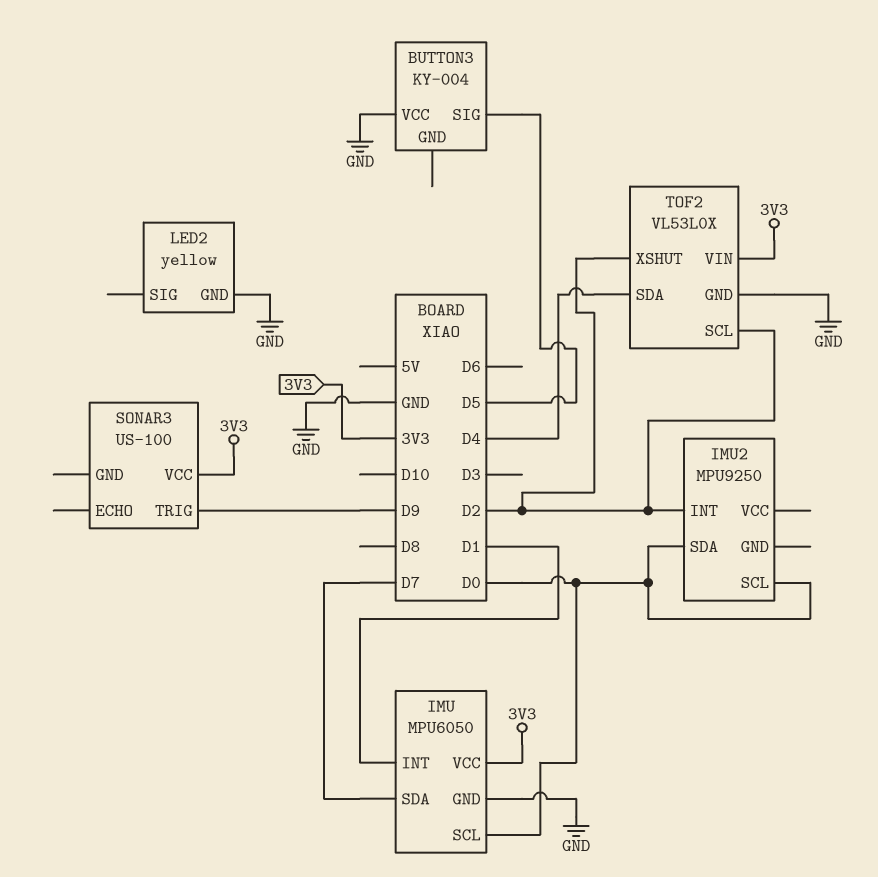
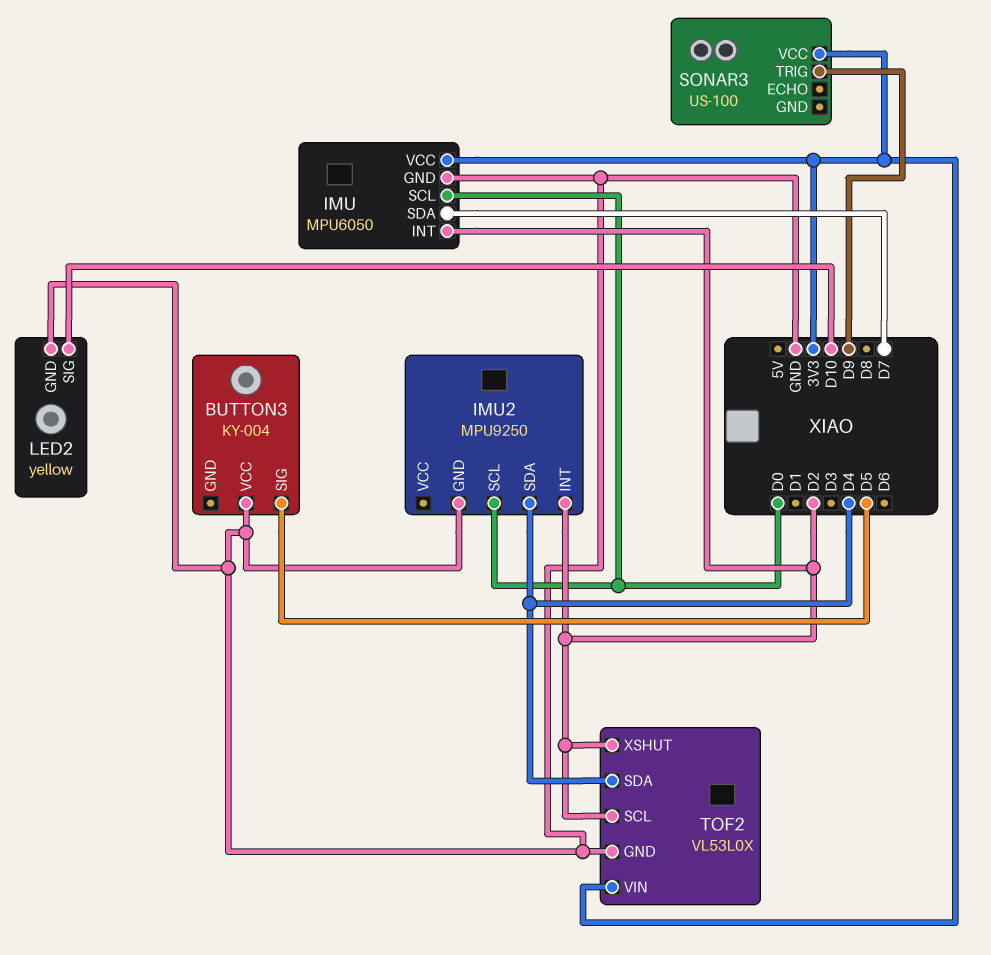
IMU pin INT: D1 -> D2
IMU2 pin GND: none -> GND
IMU2 pin SDA: D0 -> D4
LED2 pin SIG: none -> D10

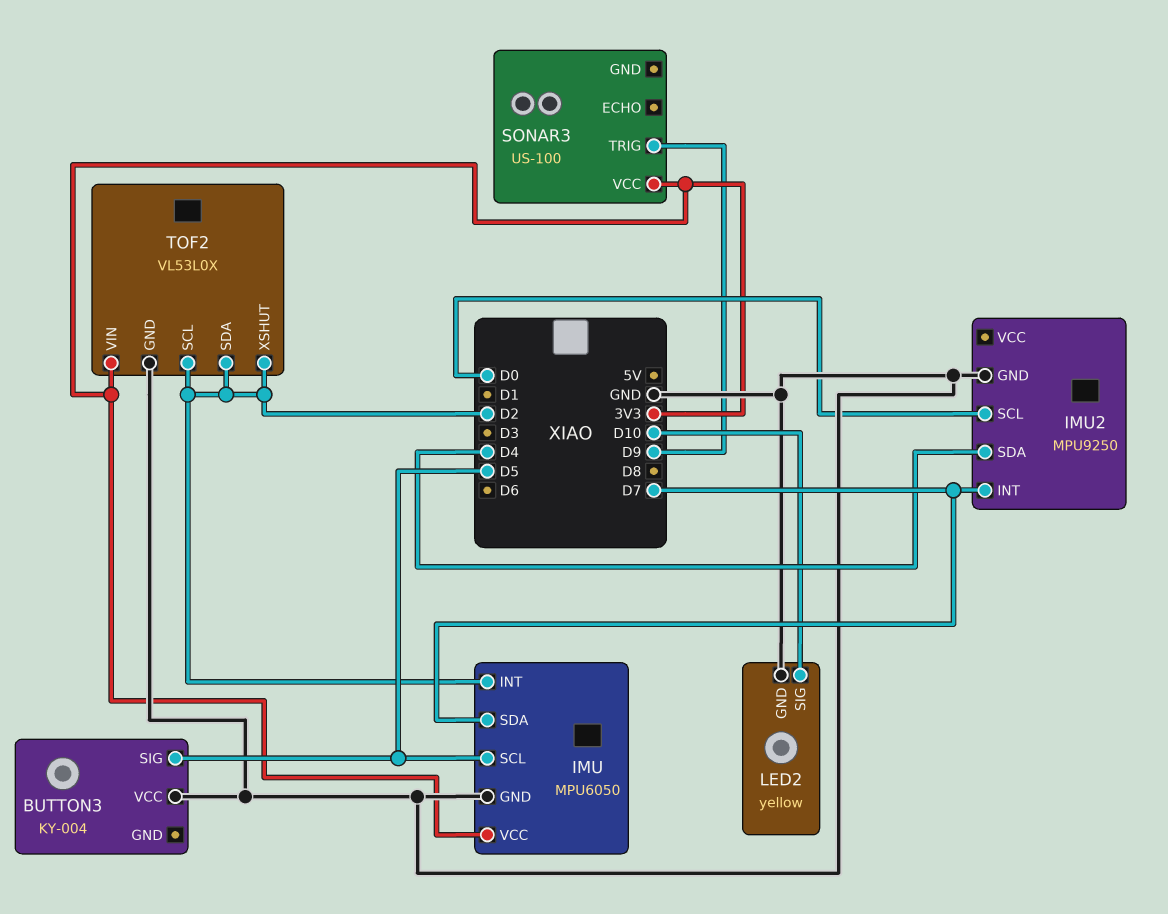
IMU pin SCL: D0 -> D5
IMU2 pin INT: D2 -> D7
TOF2 pin SDA: D4 -> D2

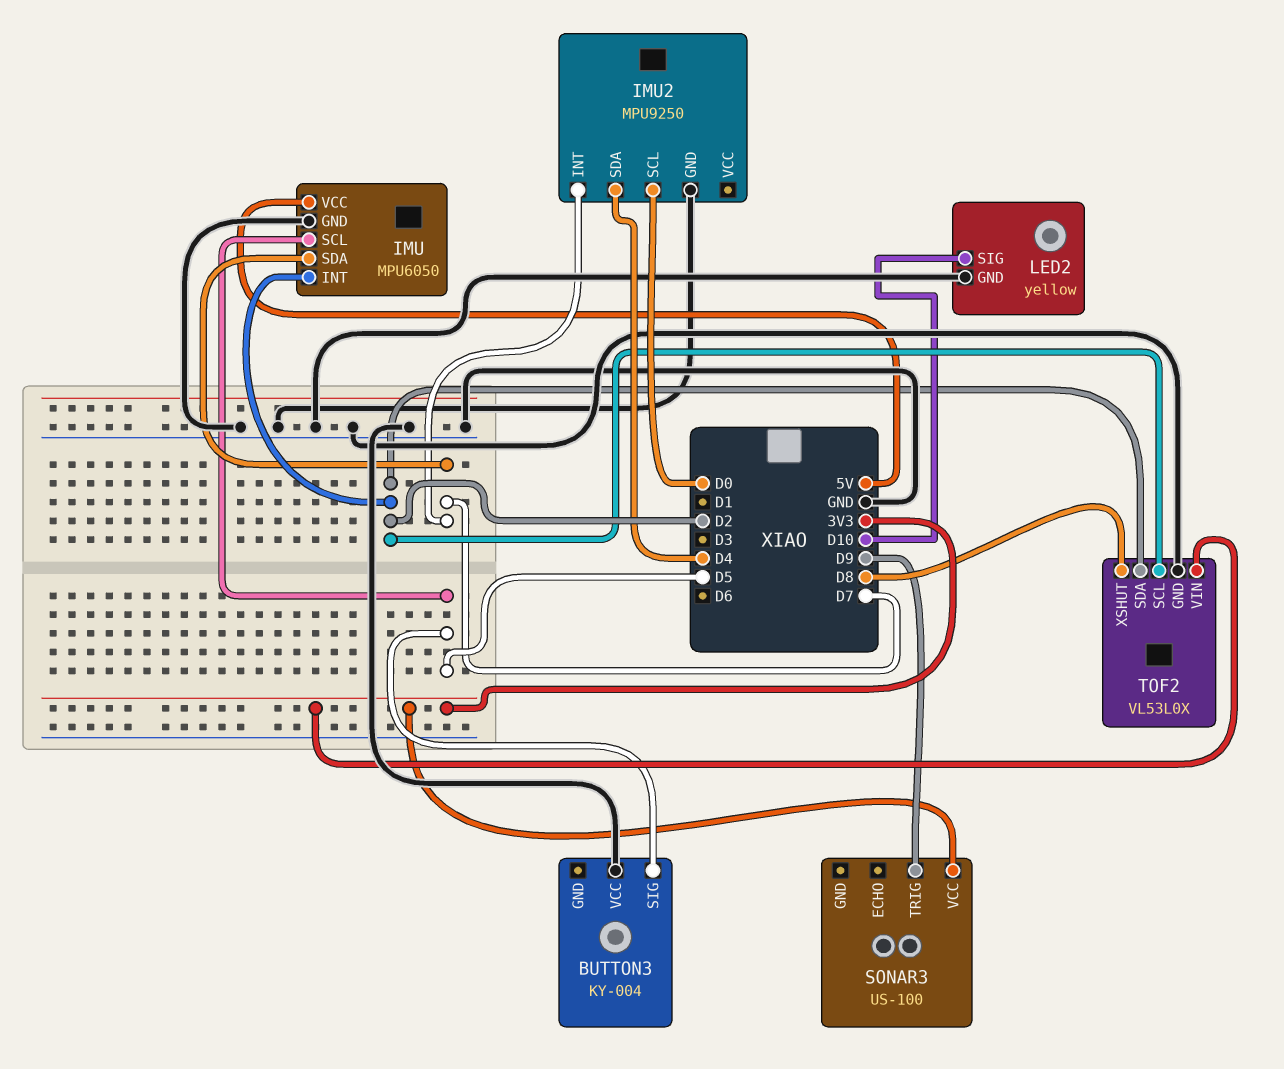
IMU pin VCC: 3V3 -> 5V
TOF2 pin XSHUT: D2 -> D8

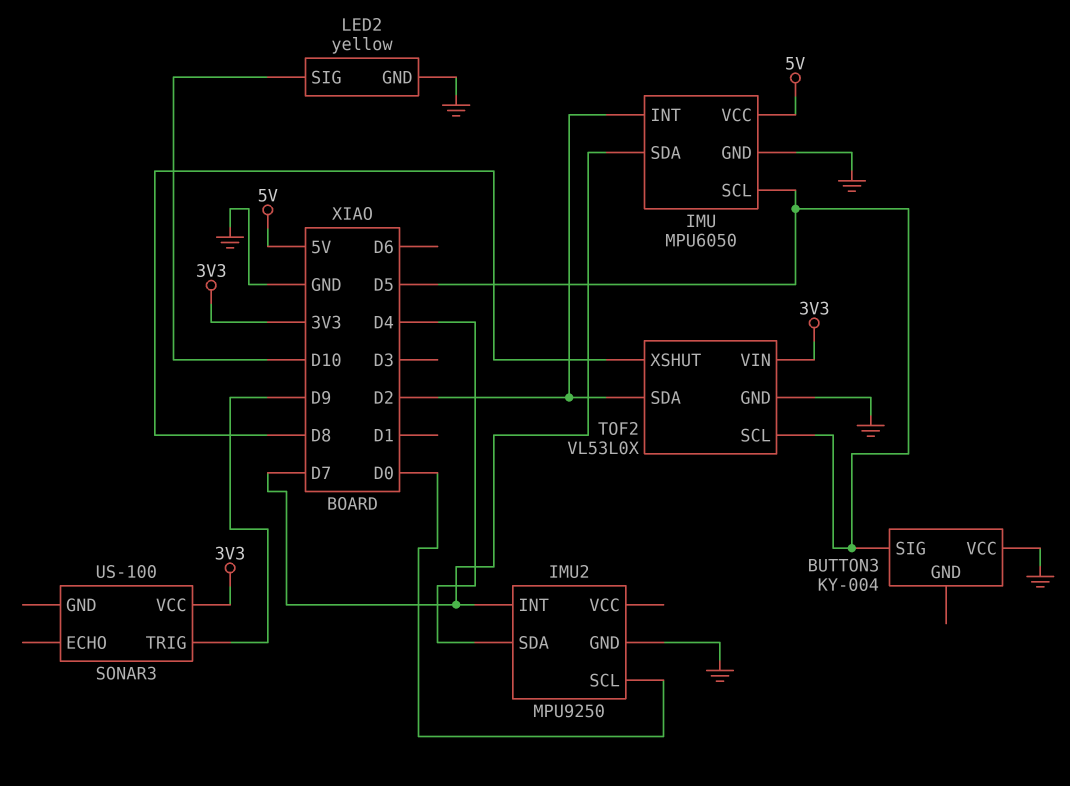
TOF2 pin SCL: D2 -> D5

